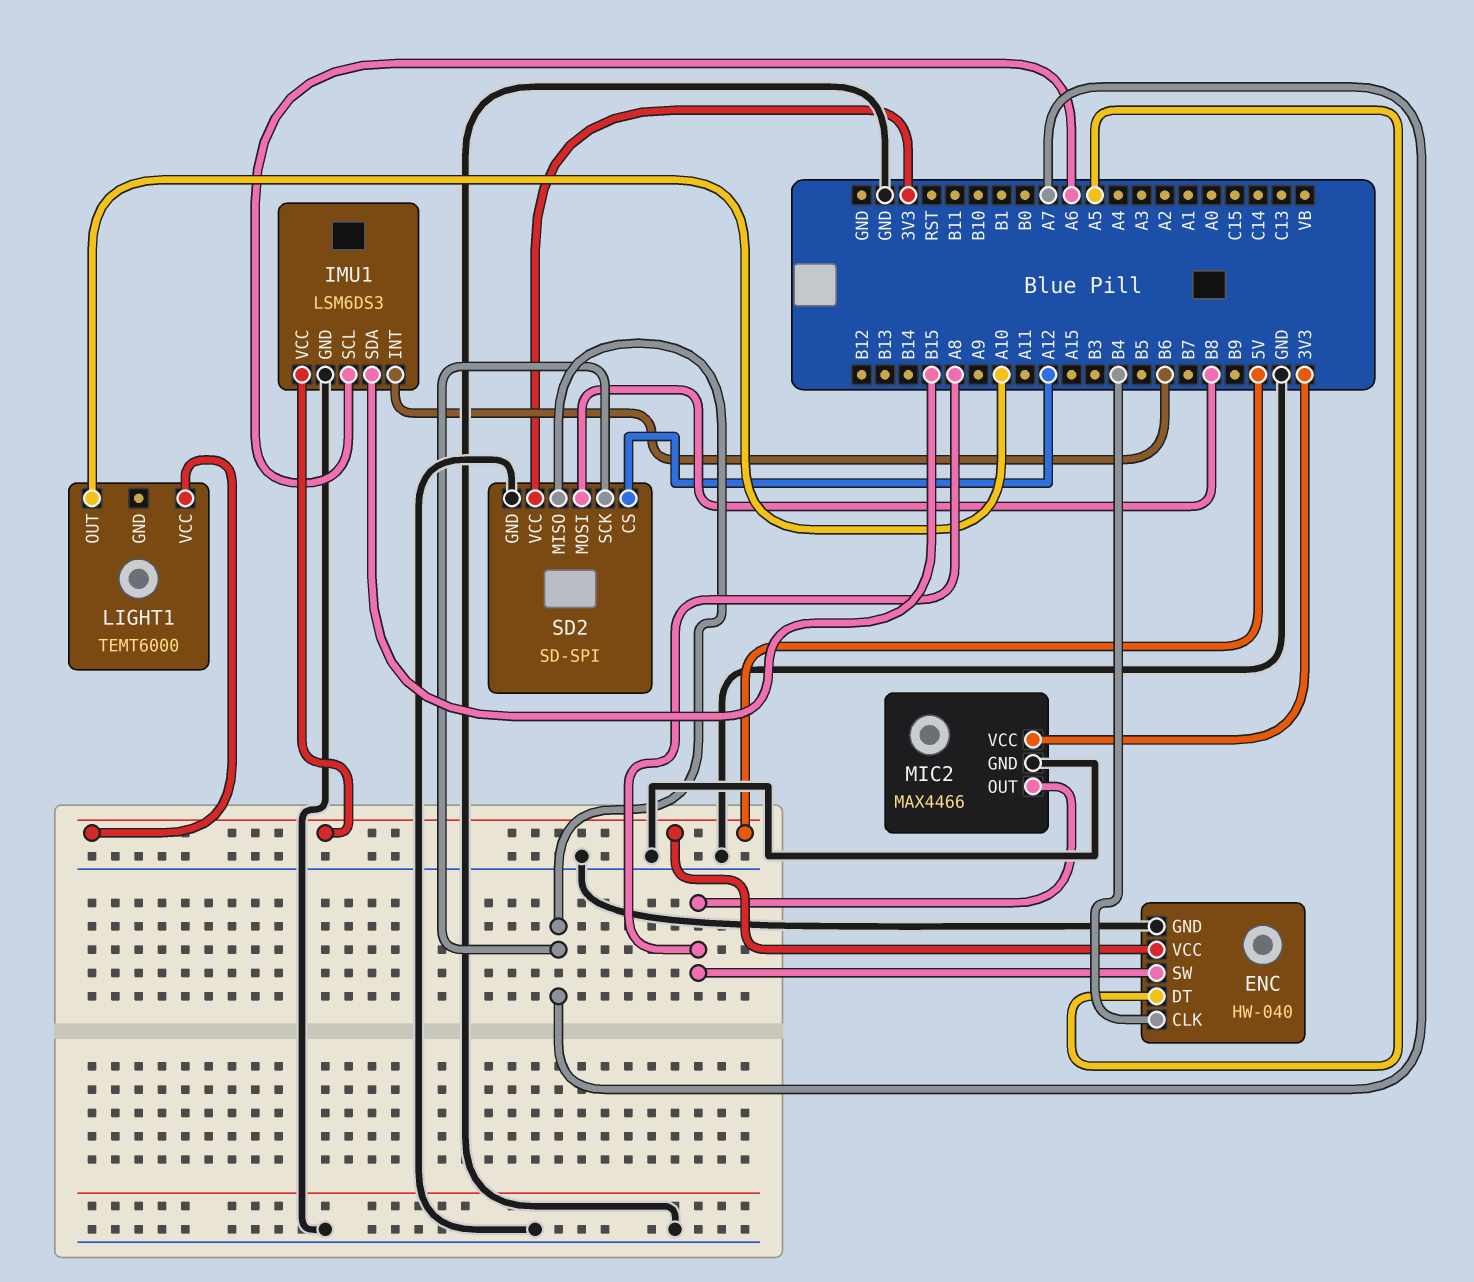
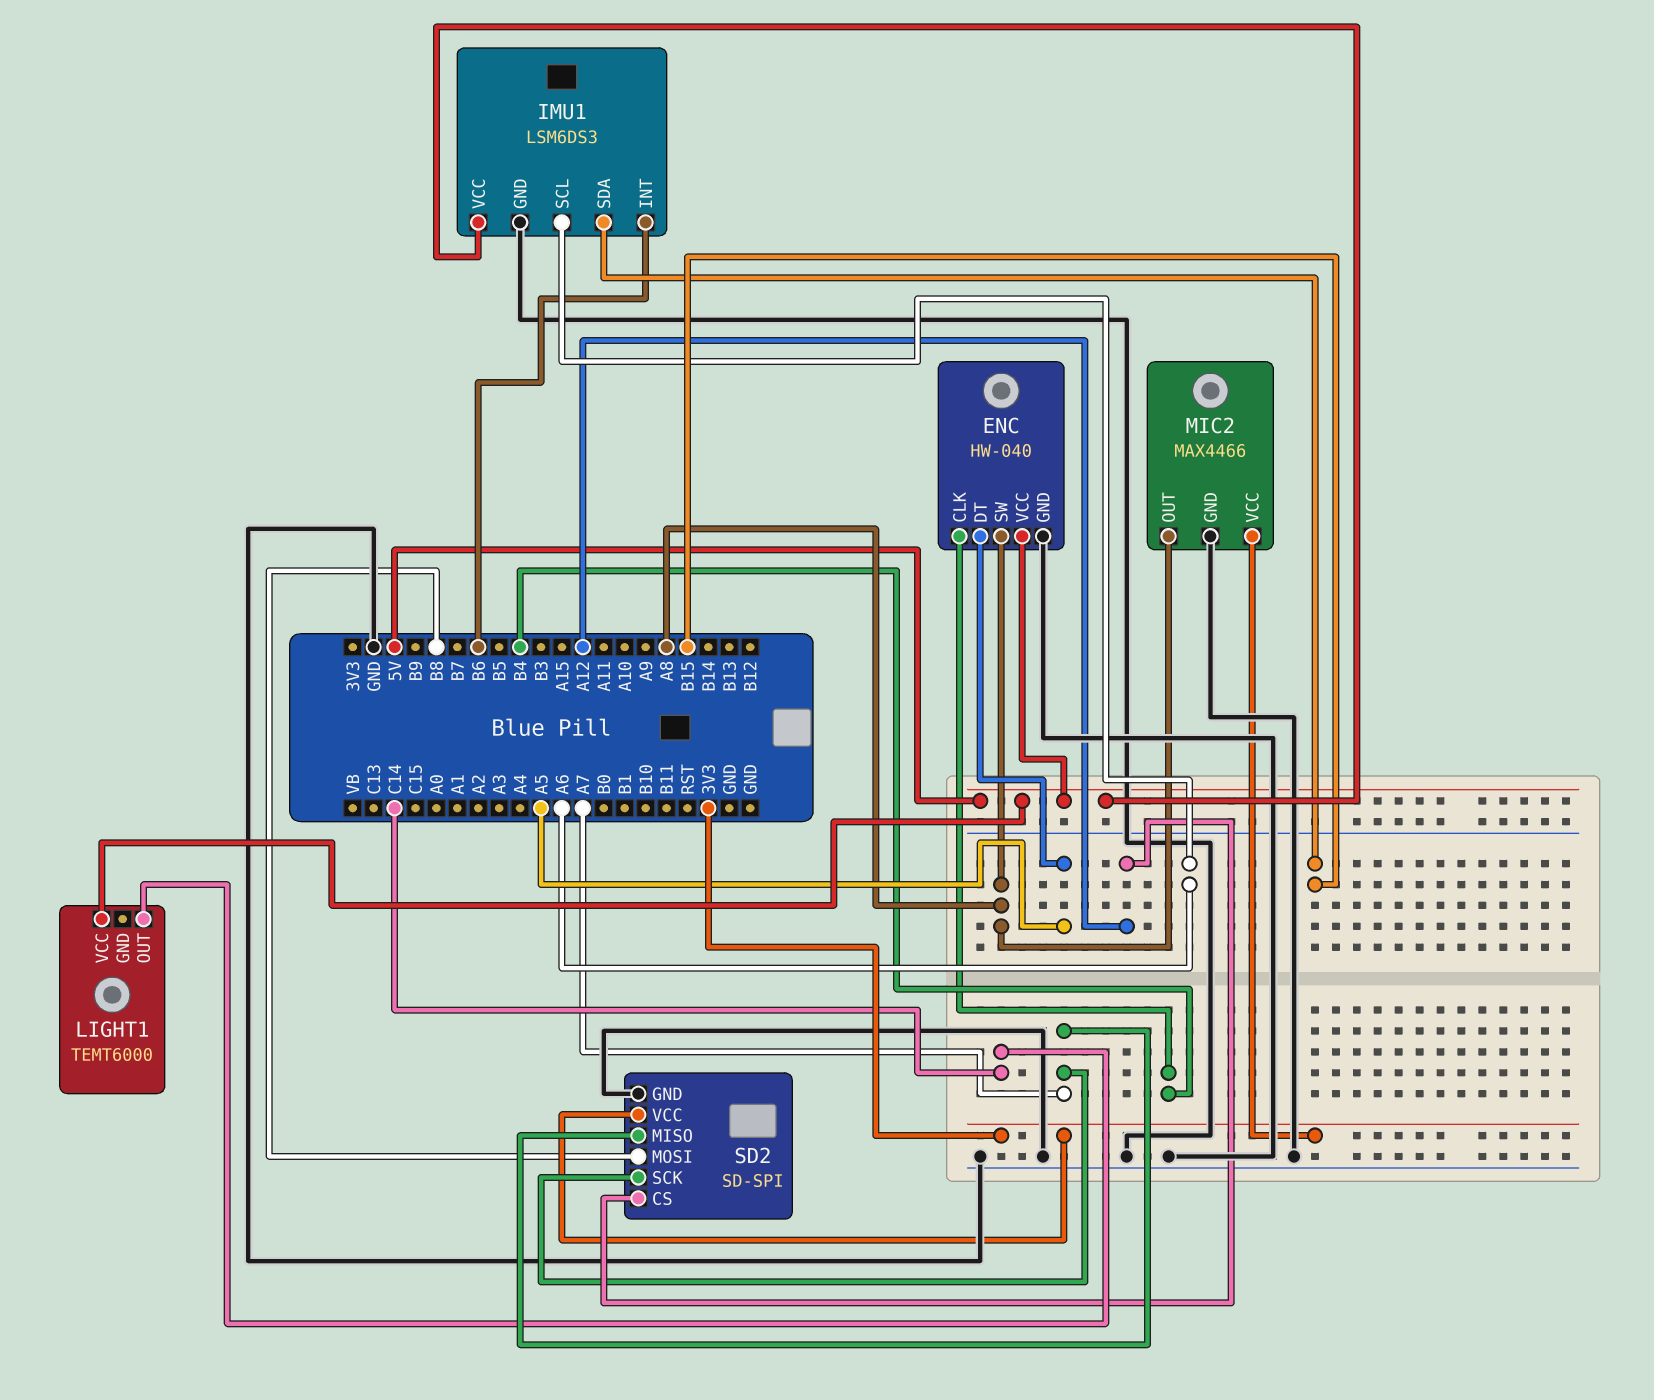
LIGHT1 pin OUT: A10 -> C14

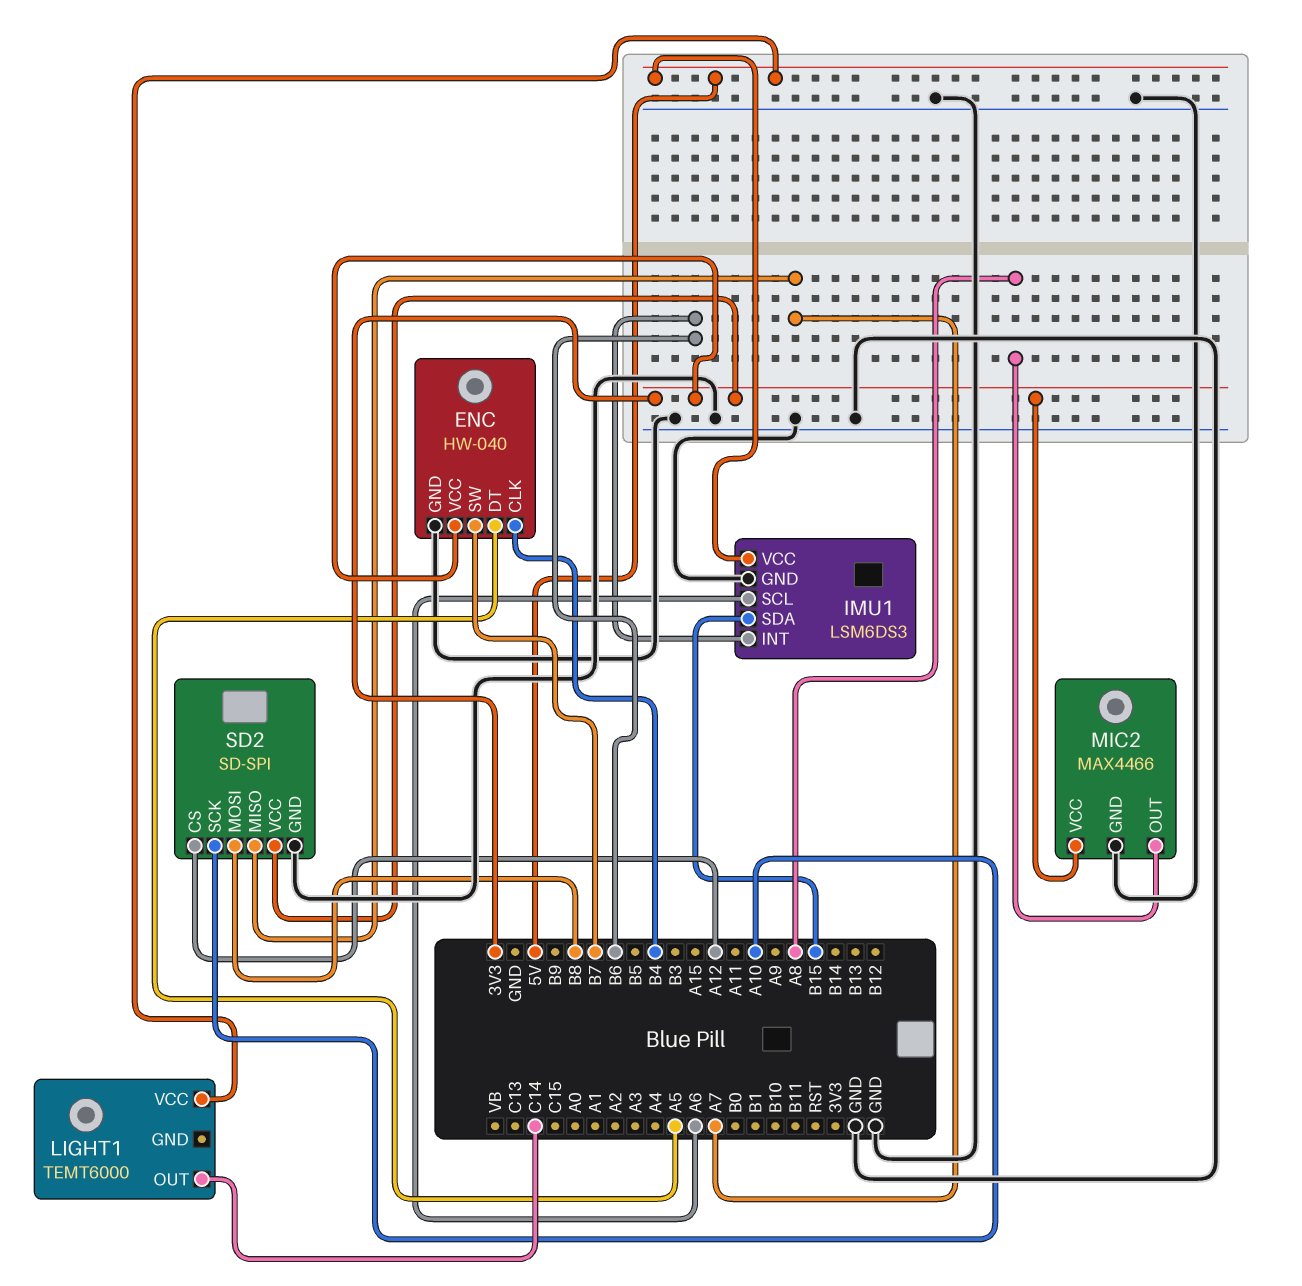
ENC pin SW: A8 -> B7
ENC pin VCC: 5V -> 3V3
SD2 pin SCK: A7 -> A10

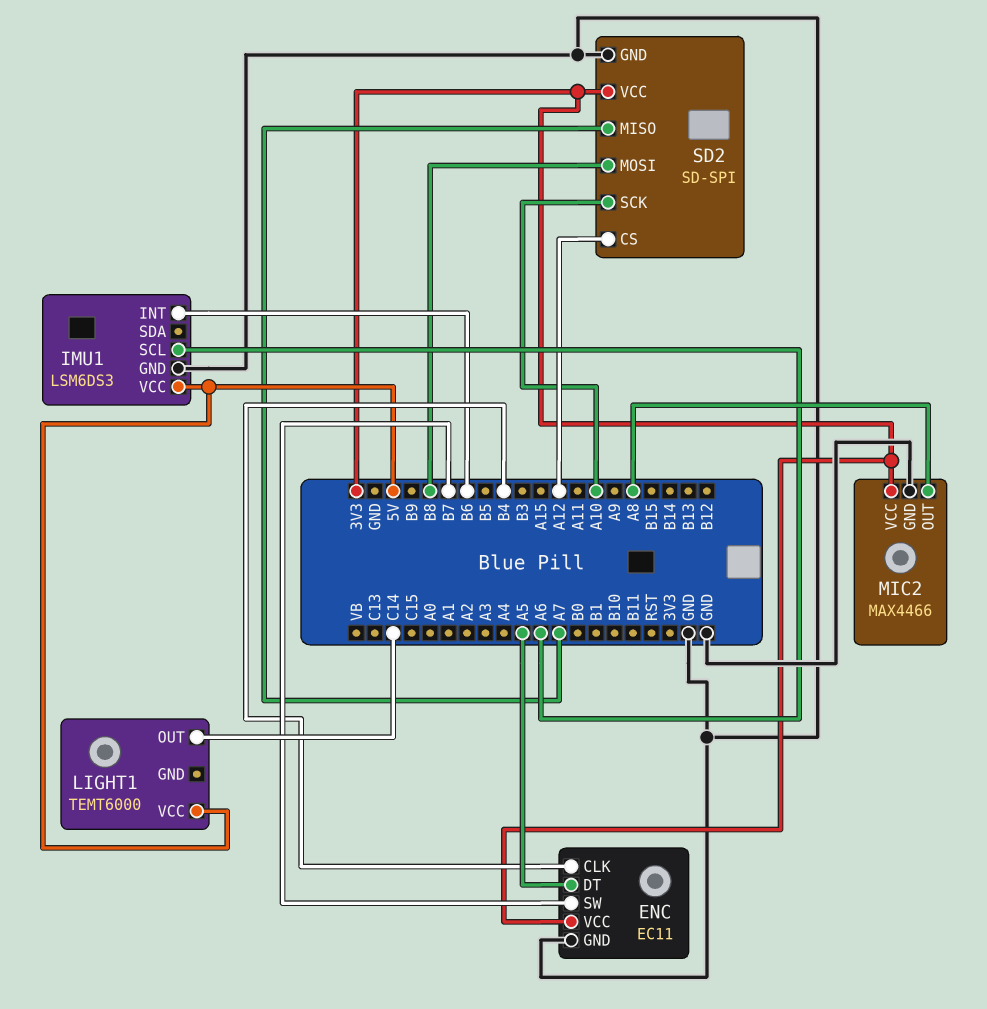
ENC: HW-040 -> EC11
IMU1 pin SDA: B15 -> none

